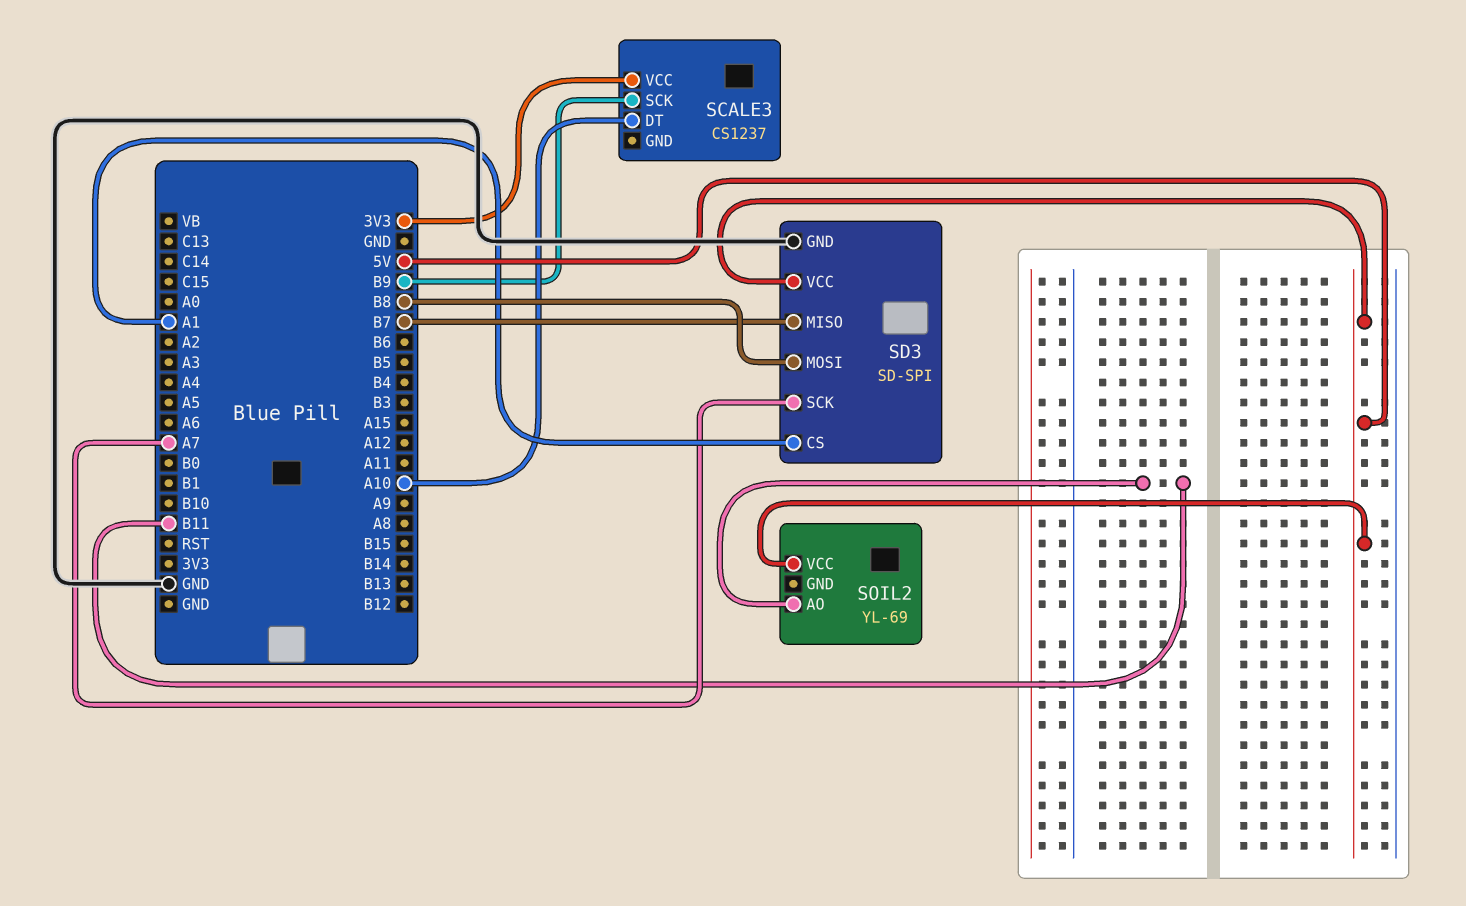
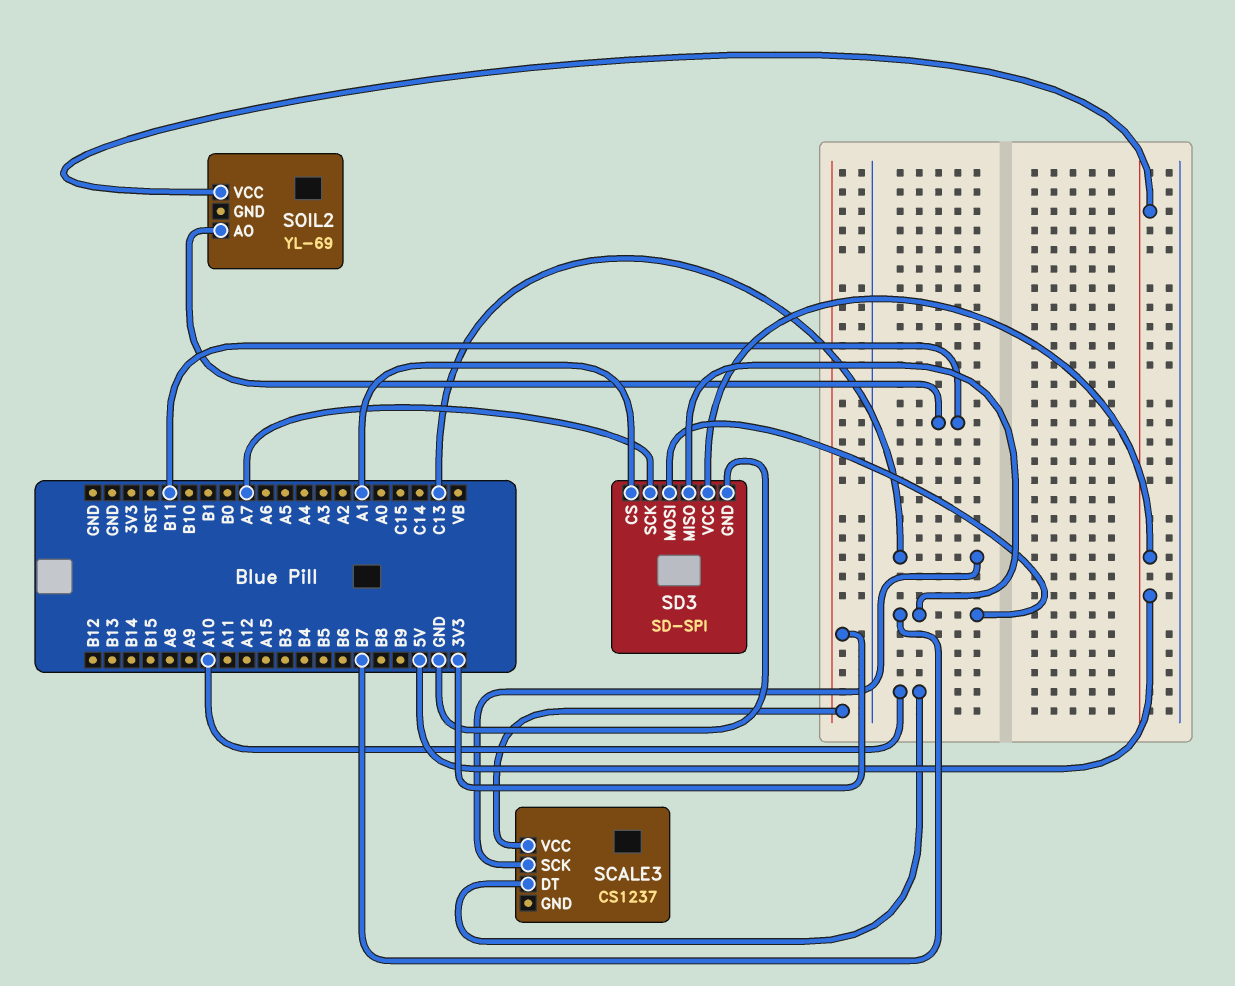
SCALE3 pin SCK: B9 -> C13
SD3 pin MOSI: B8 -> B7

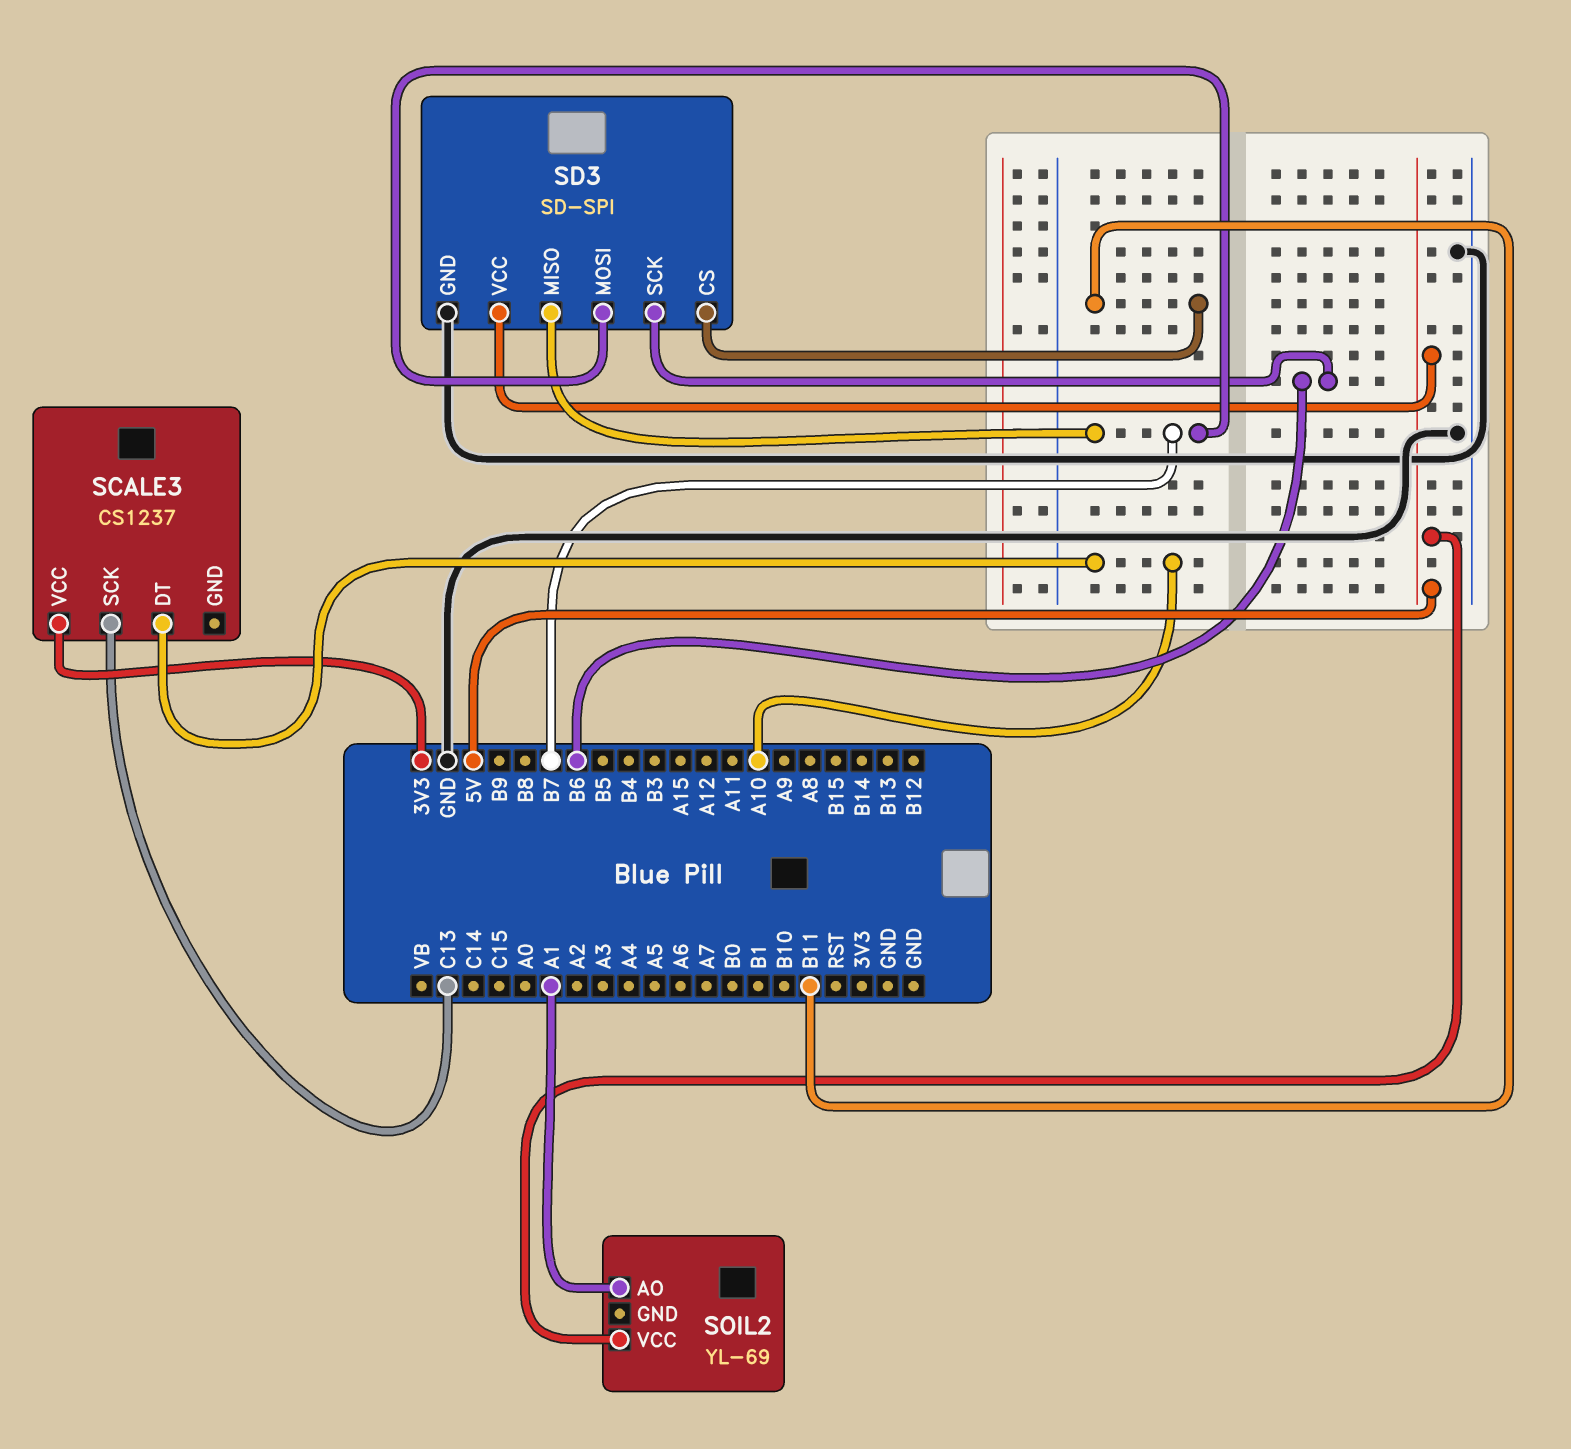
SD3 pin CS: A1 -> B11
SD3 pin SCK: A7 -> B6
SOIL2 pin AO: B11 -> A1

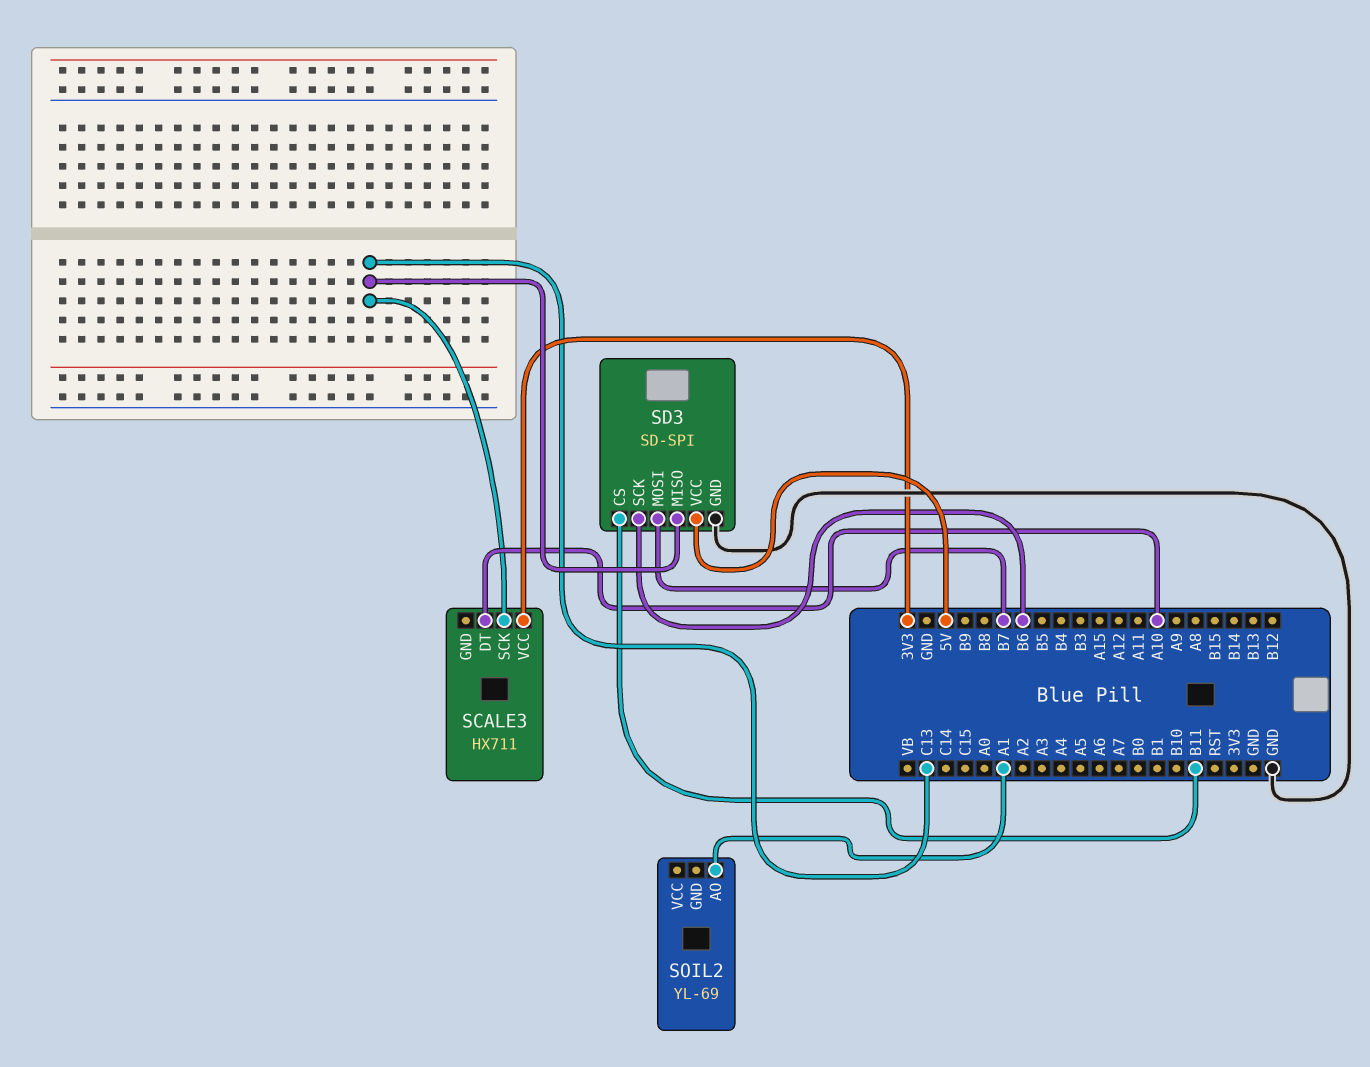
SCALE3: CS1237 -> HX711
SD3 pin MISO: B7 -> C13
SOIL2 pin VCC: 5V -> none

